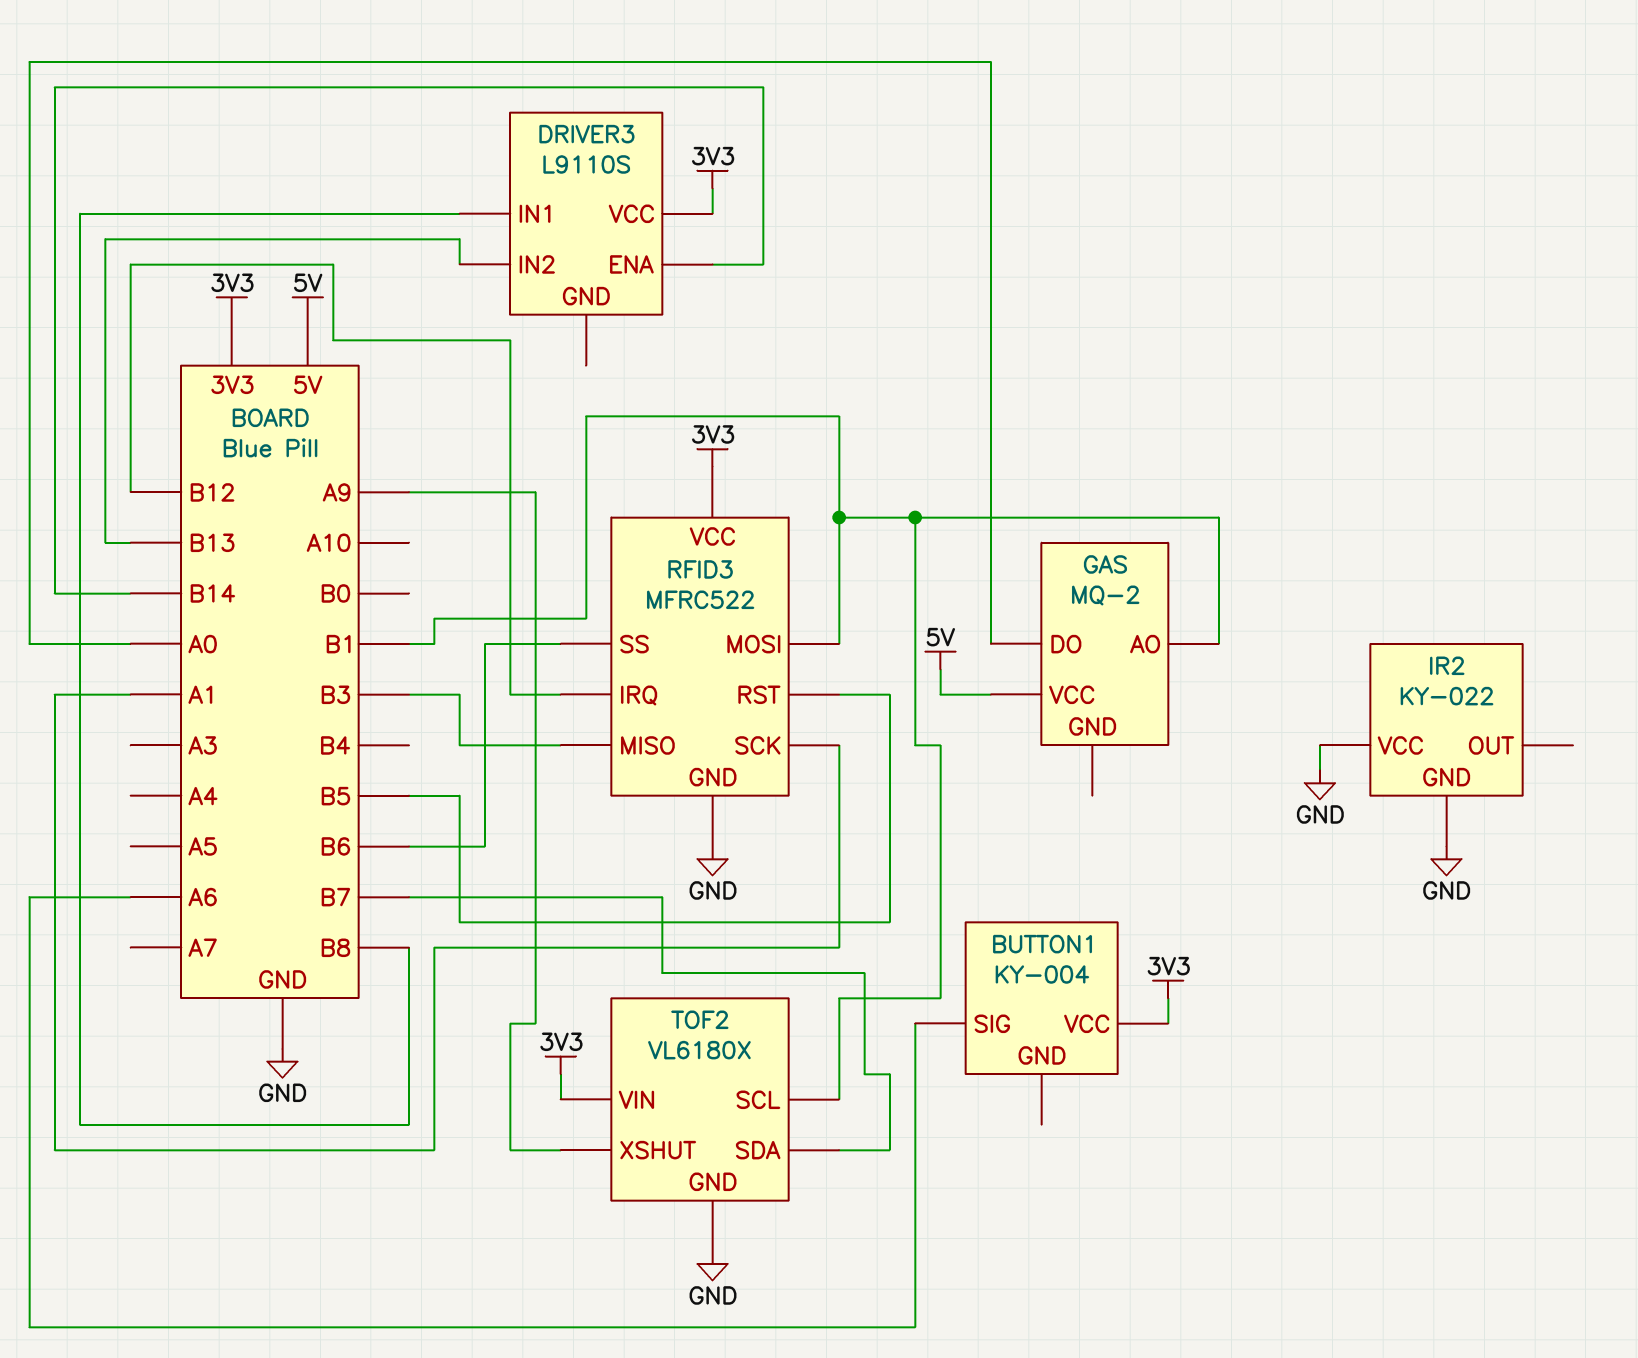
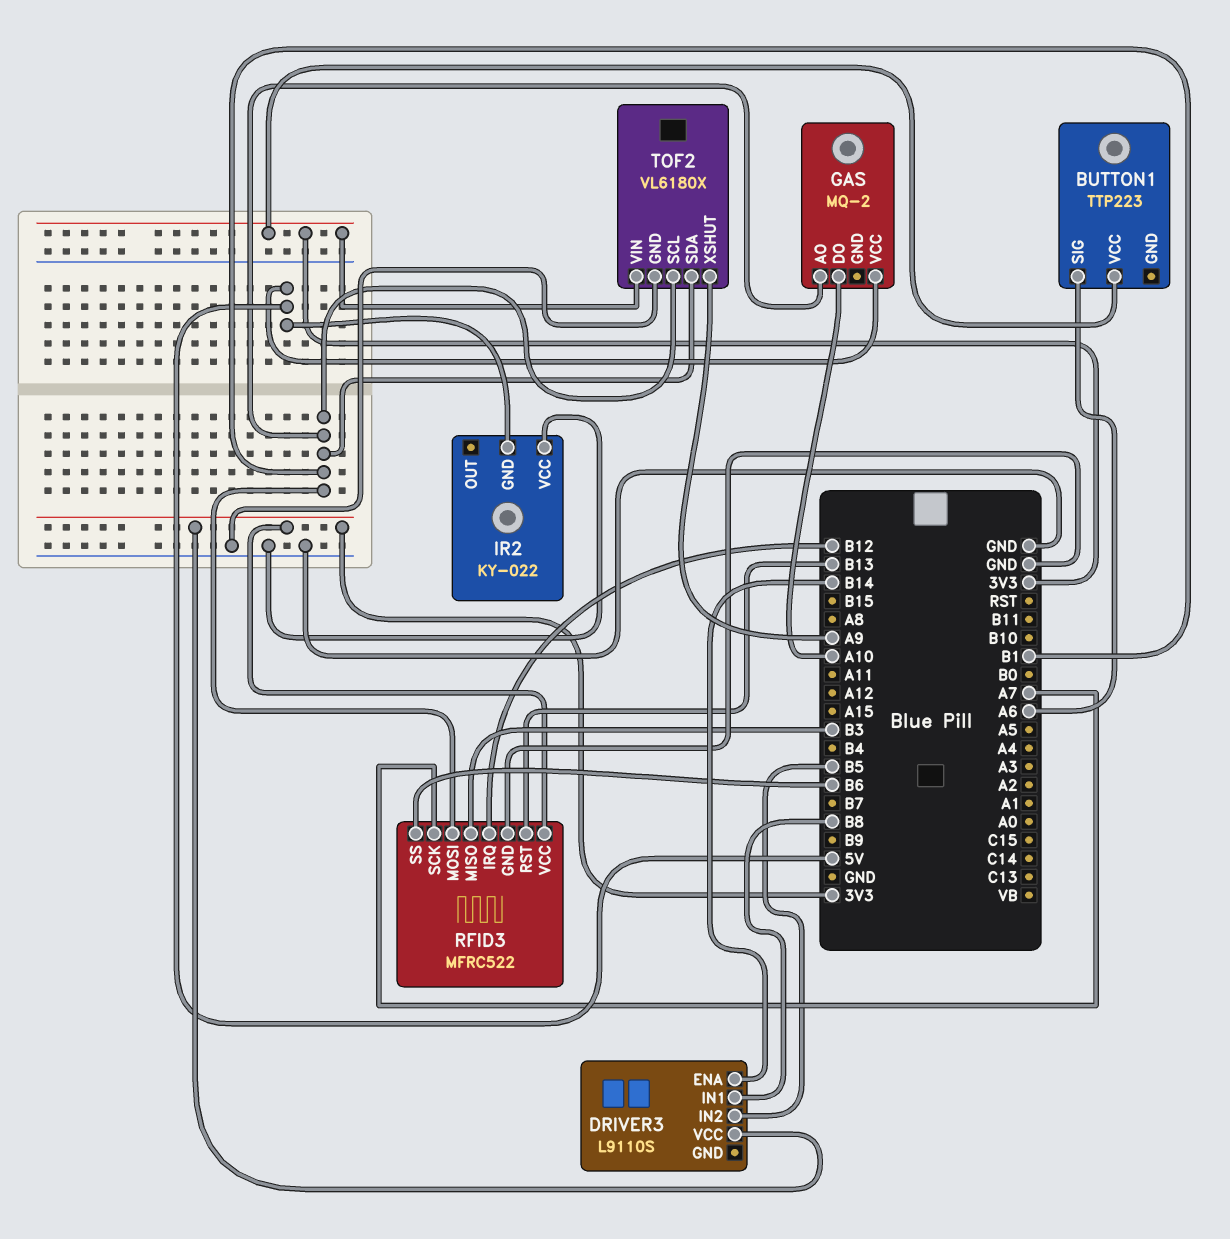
BUTTON1: KY-004 -> TTP223
DRIVER3 pin IN2: B13 -> B5
GAS pin DO: A0 -> A10
IR2 pin GND: GND -> 5V
RFID3 pin RST: B5 -> B13
RFID3 pin SCK: A1 -> A7
TOF2 pin SDA: B7 -> B1

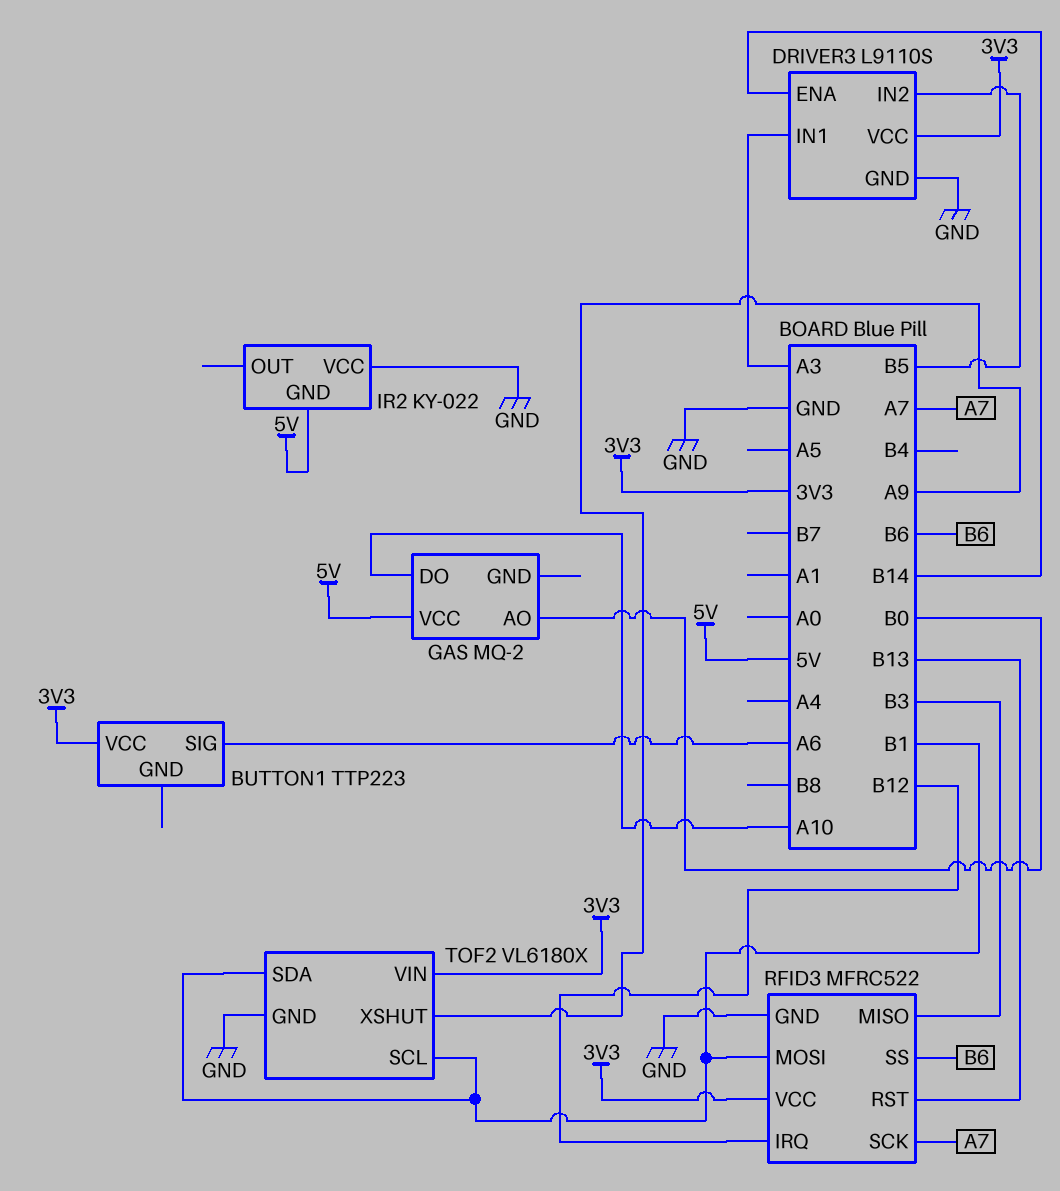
DRIVER3 pin GND: none -> GND
DRIVER3 pin IN1: B8 -> A3
GAS pin AO: B1 -> B0

